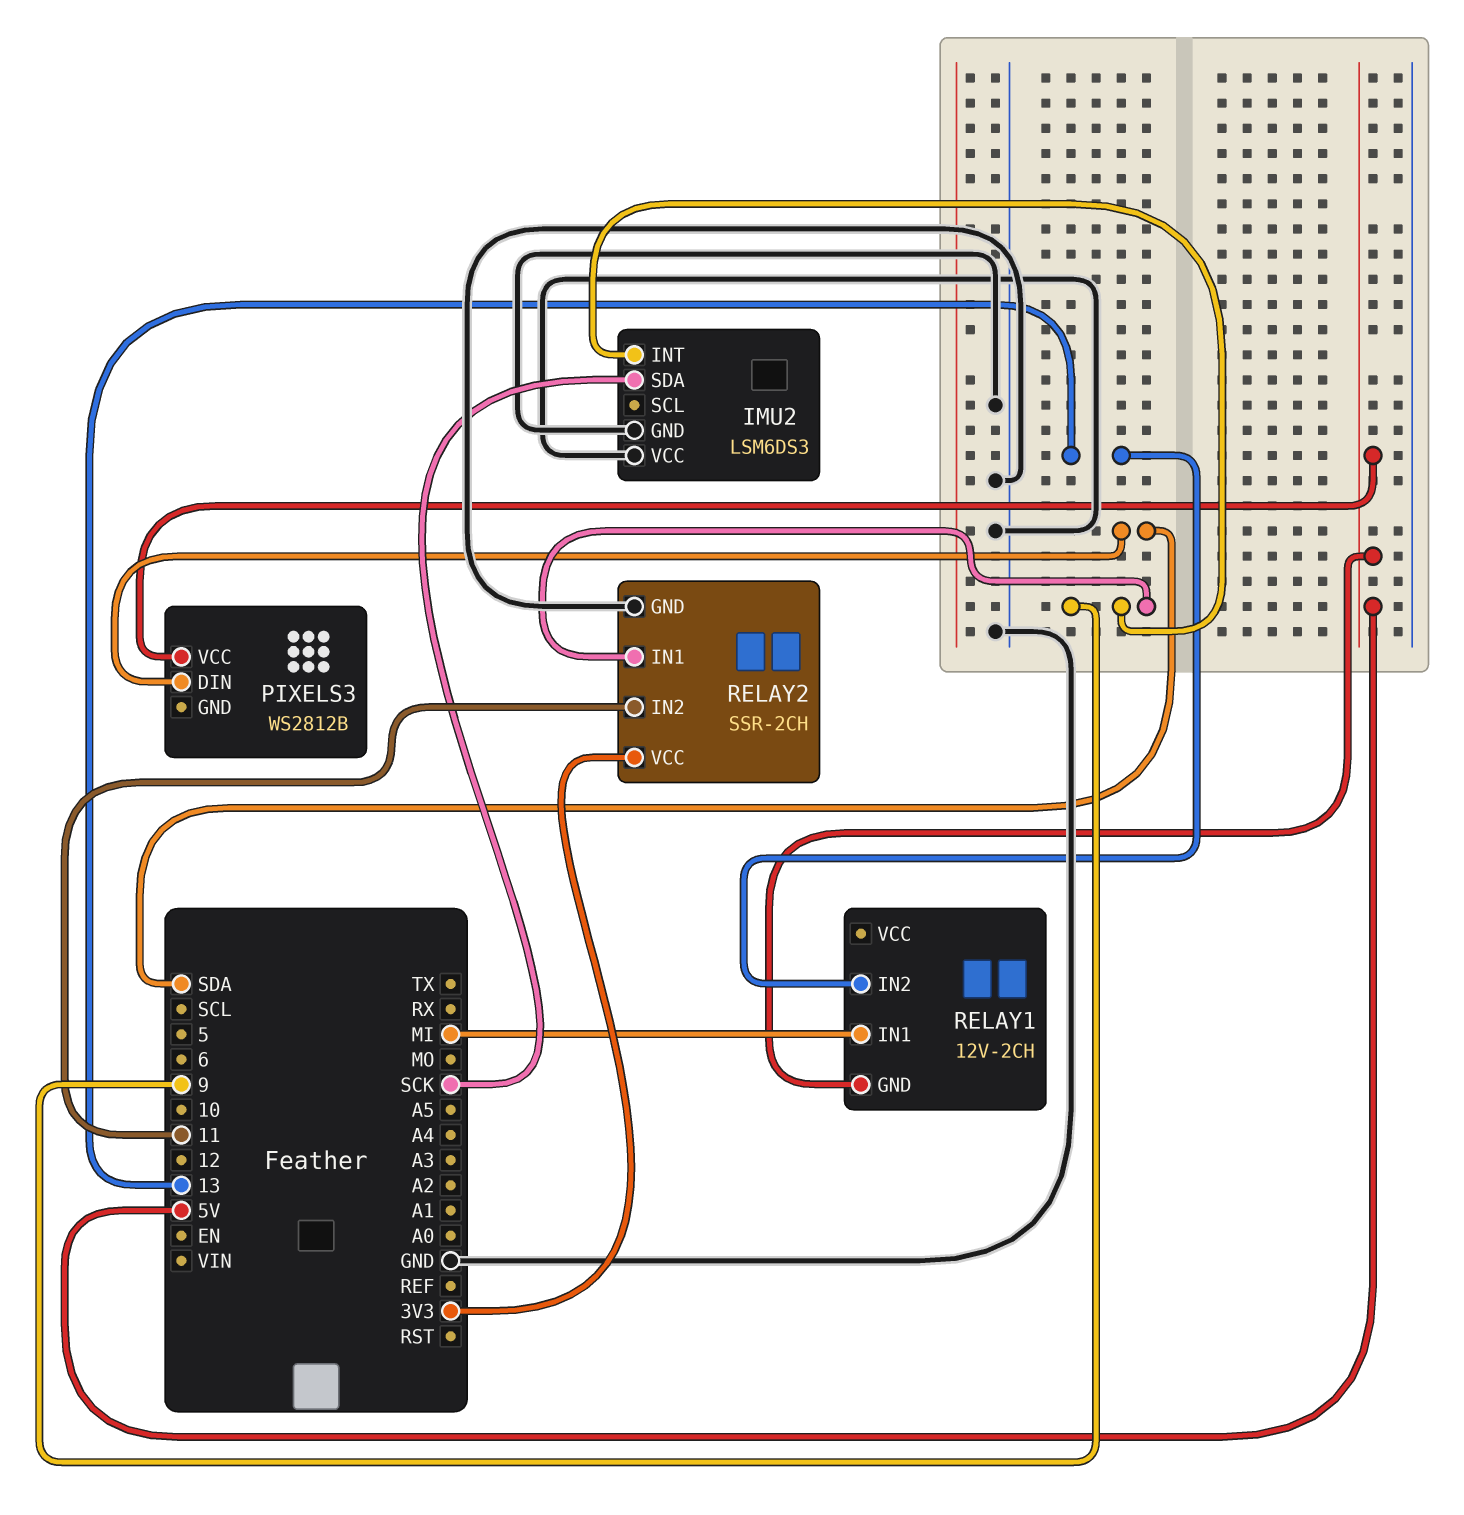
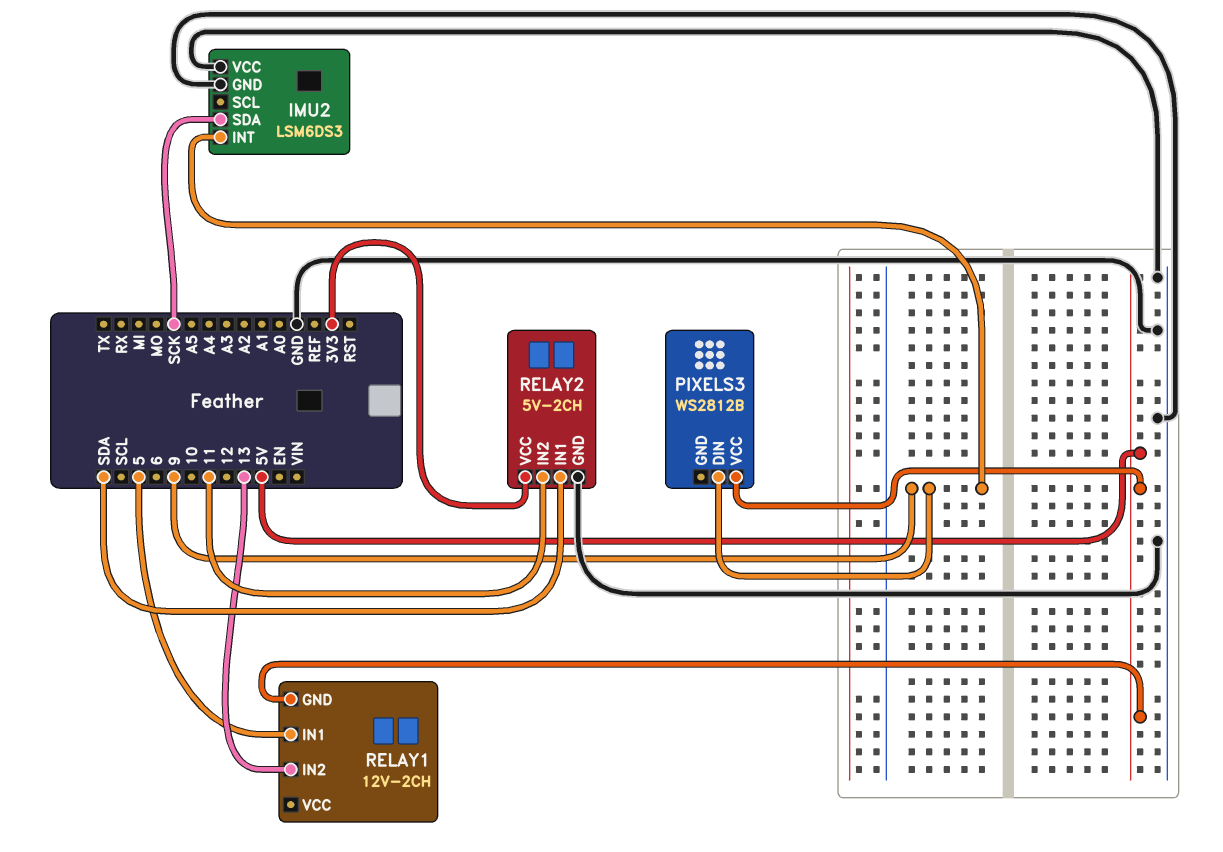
PIXELS3 pin DIN: SDA -> 9
RELAY1 pin IN1: MI -> 5
RELAY2: SSR-2CH -> 5V-2CH
RELAY2 pin IN1: 9 -> SDA

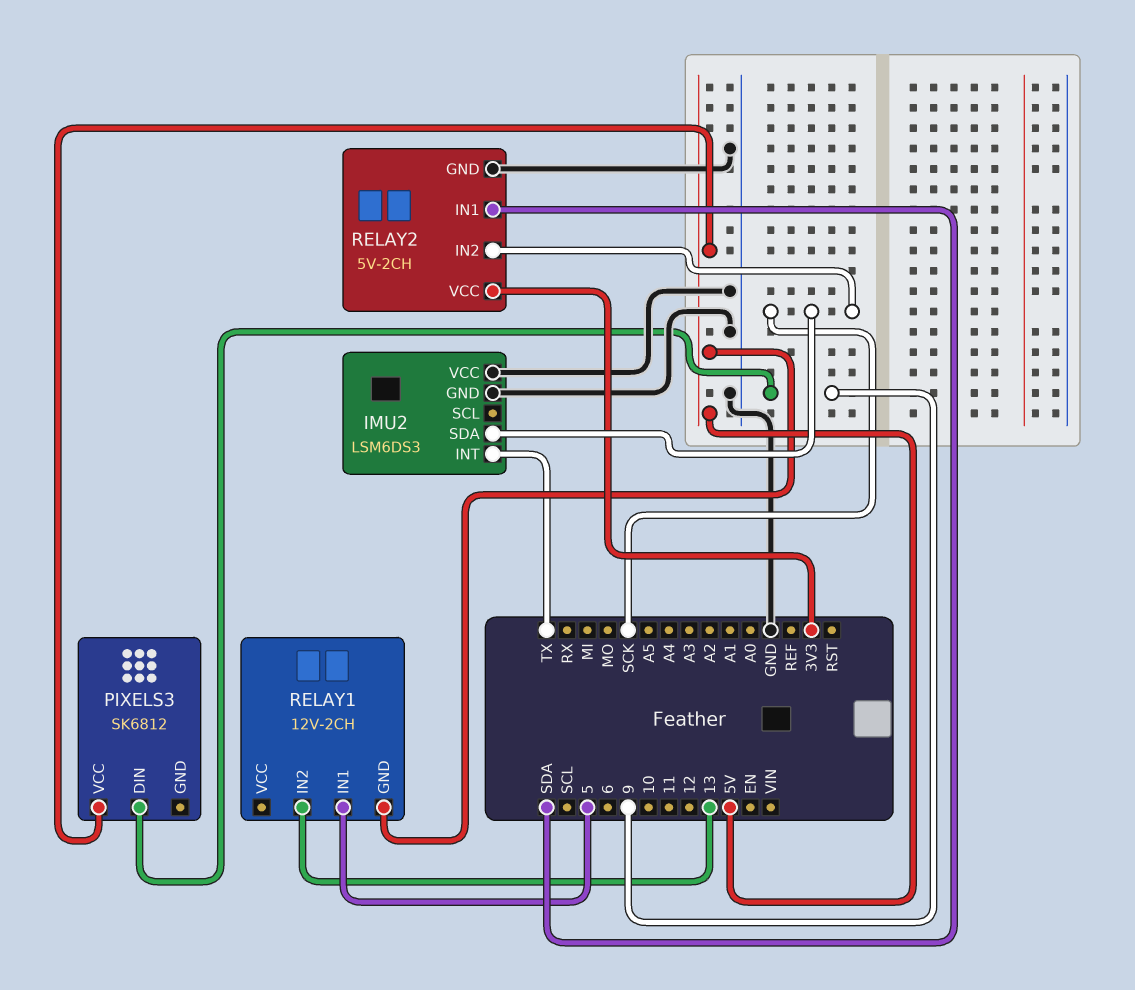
IMU2 pin INT: 9 -> TX
PIXELS3: WS2812B -> SK6812
RELAY2 pin IN2: 11 -> SCK

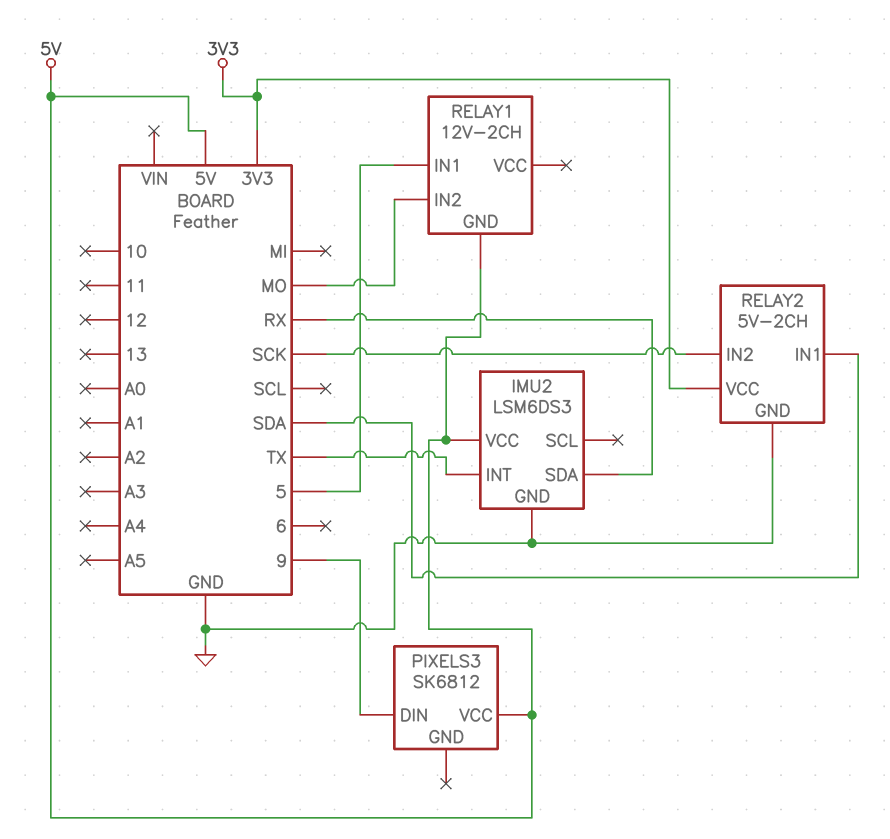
IMU2 pin SDA: SCK -> RX
IMU2 pin VCC: GND -> 5V
RELAY1 pin IN2: 13 -> MO

